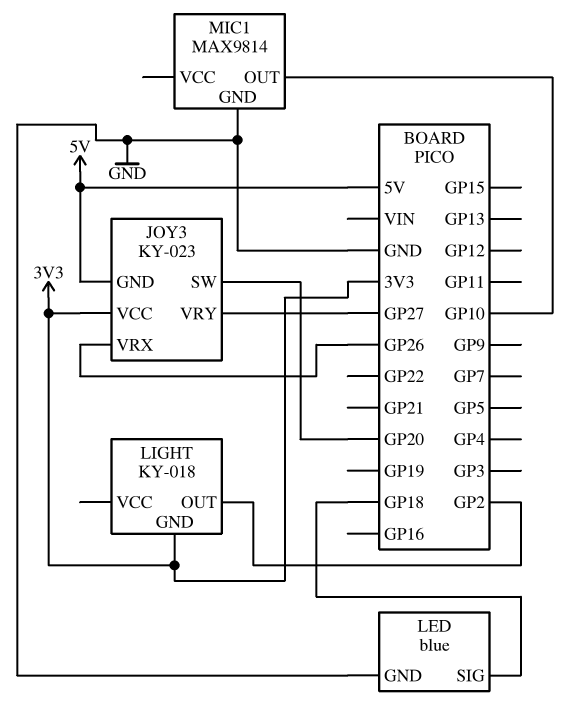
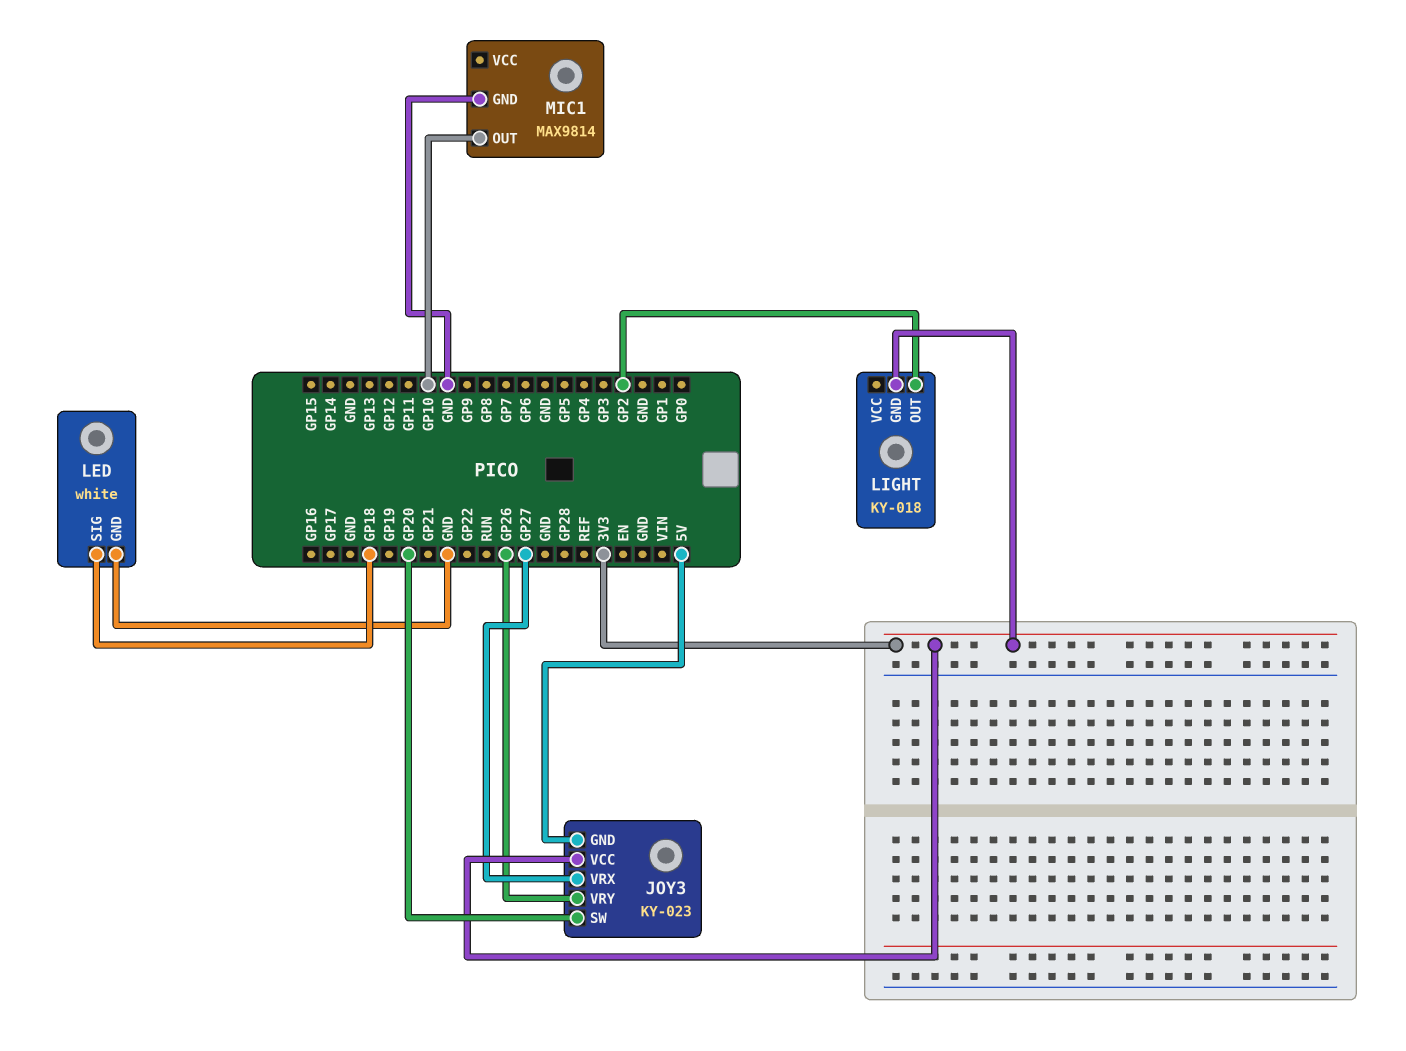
JOY3 pin VRX: GP26 -> GP27
JOY3 pin VRY: GP27 -> GP26
LED: blue -> white

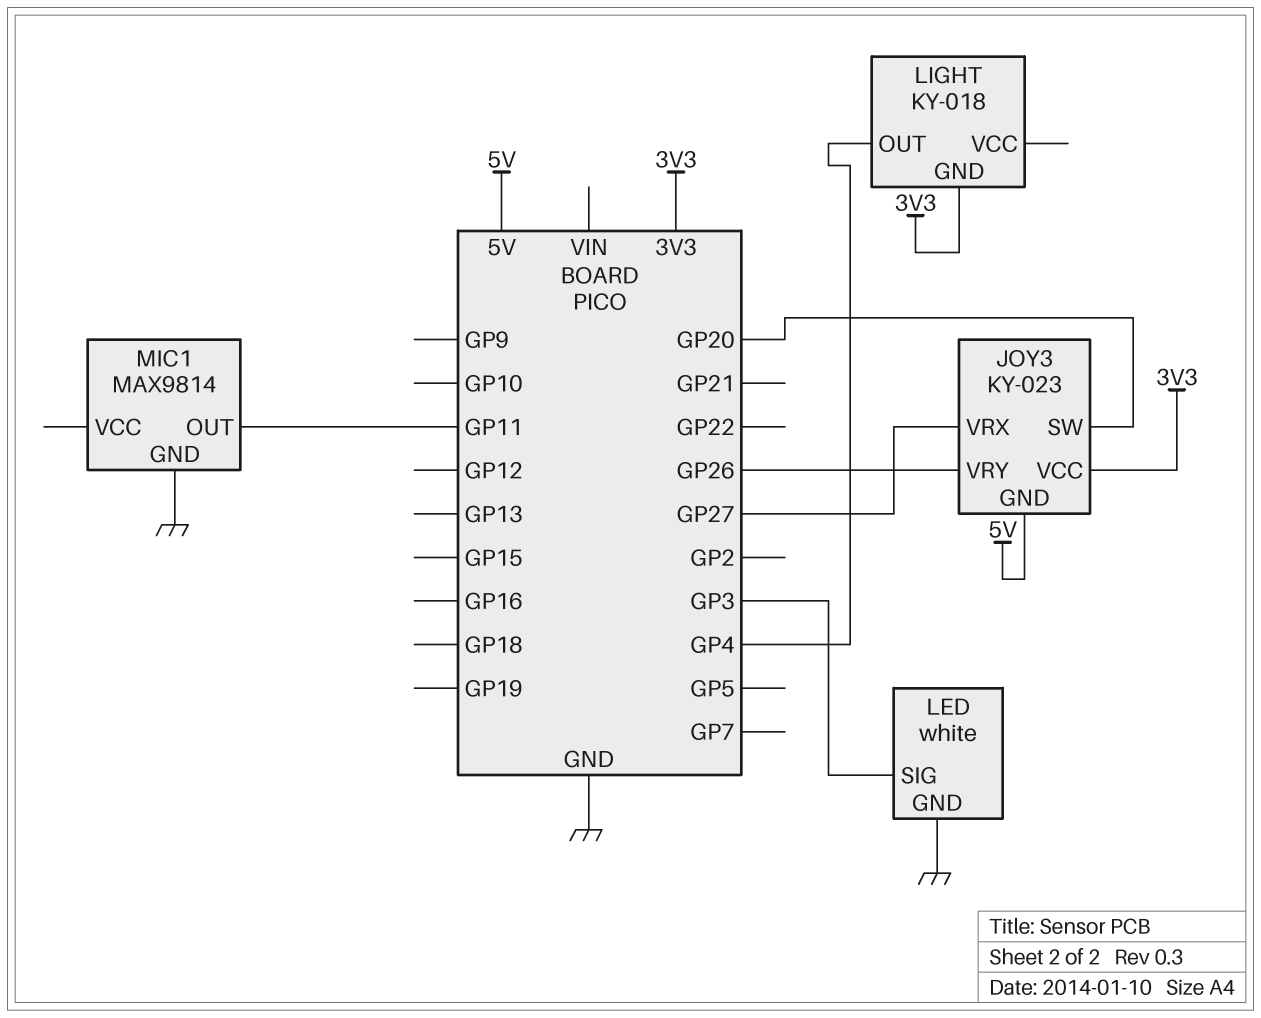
LED pin SIG: GP18 -> GP3
LIGHT pin OUT: GP2 -> GP4
MIC1 pin OUT: GP10 -> GP11

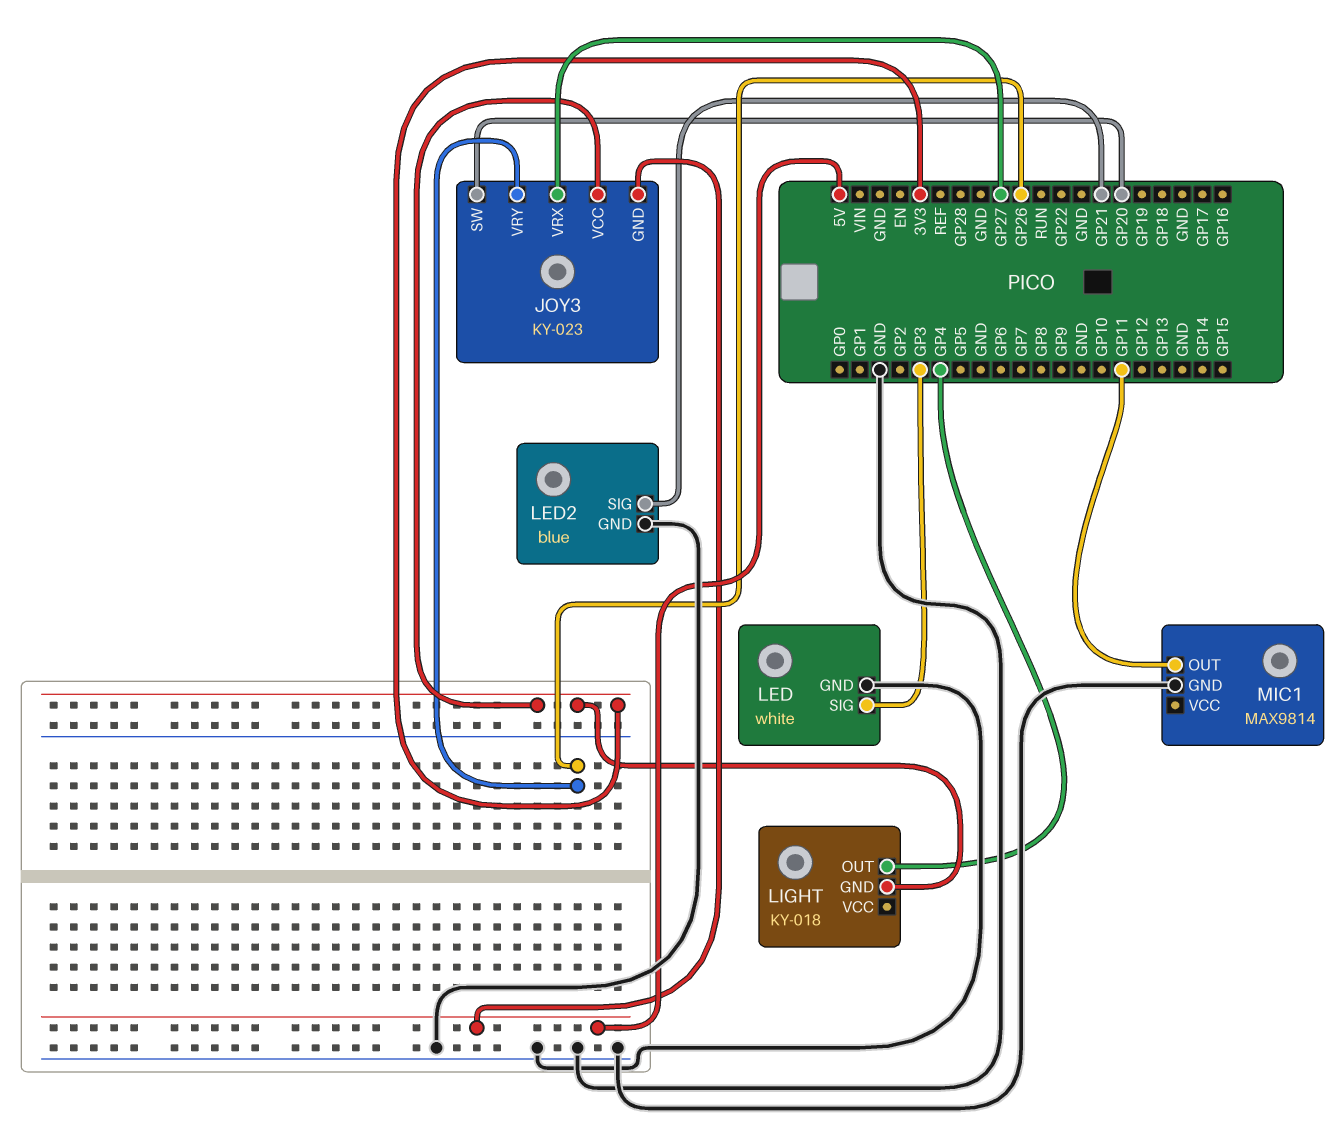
LED2: none -> blue
LED2 pin GND: none -> GND
LED2 pin SIG: none -> GP21

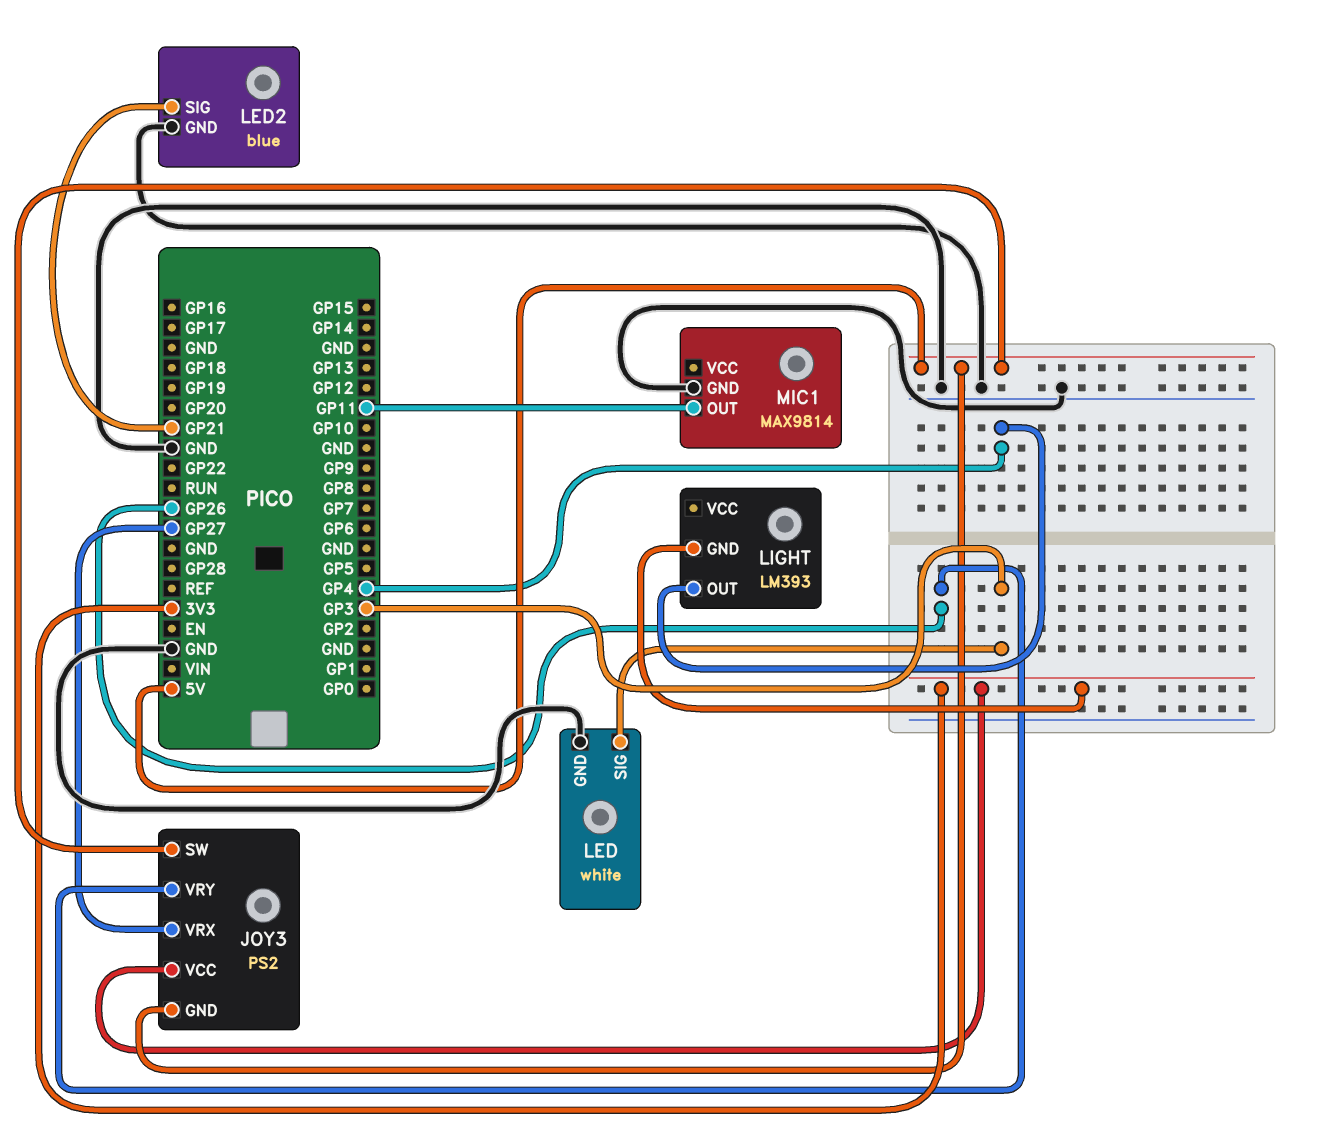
JOY3: KY-023 -> PS2
JOY3 pin SW: GP20 -> 5V
LIGHT: KY-018 -> LM393

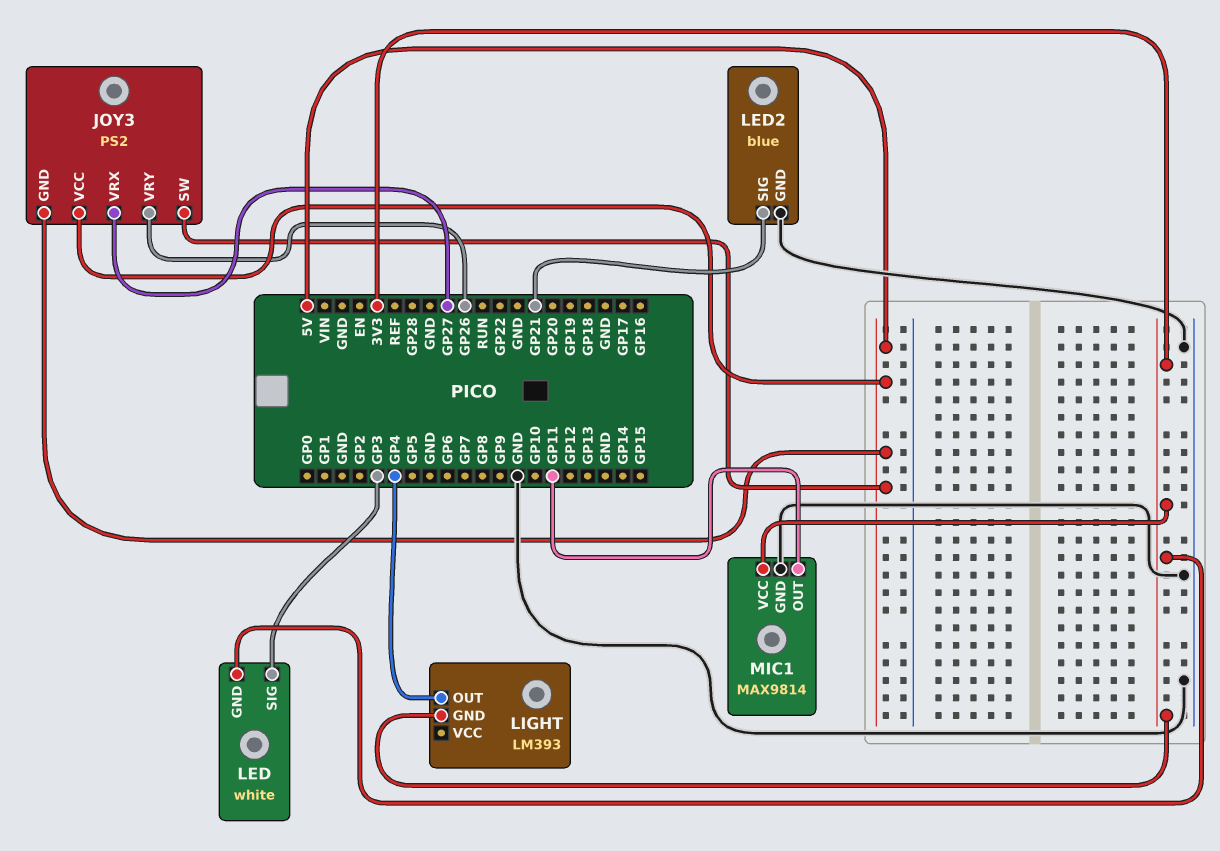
JOY3 pin VCC: 3V3 -> 5V
LED pin GND: GND -> 3V3
MIC1 pin VCC: none -> 3V3

